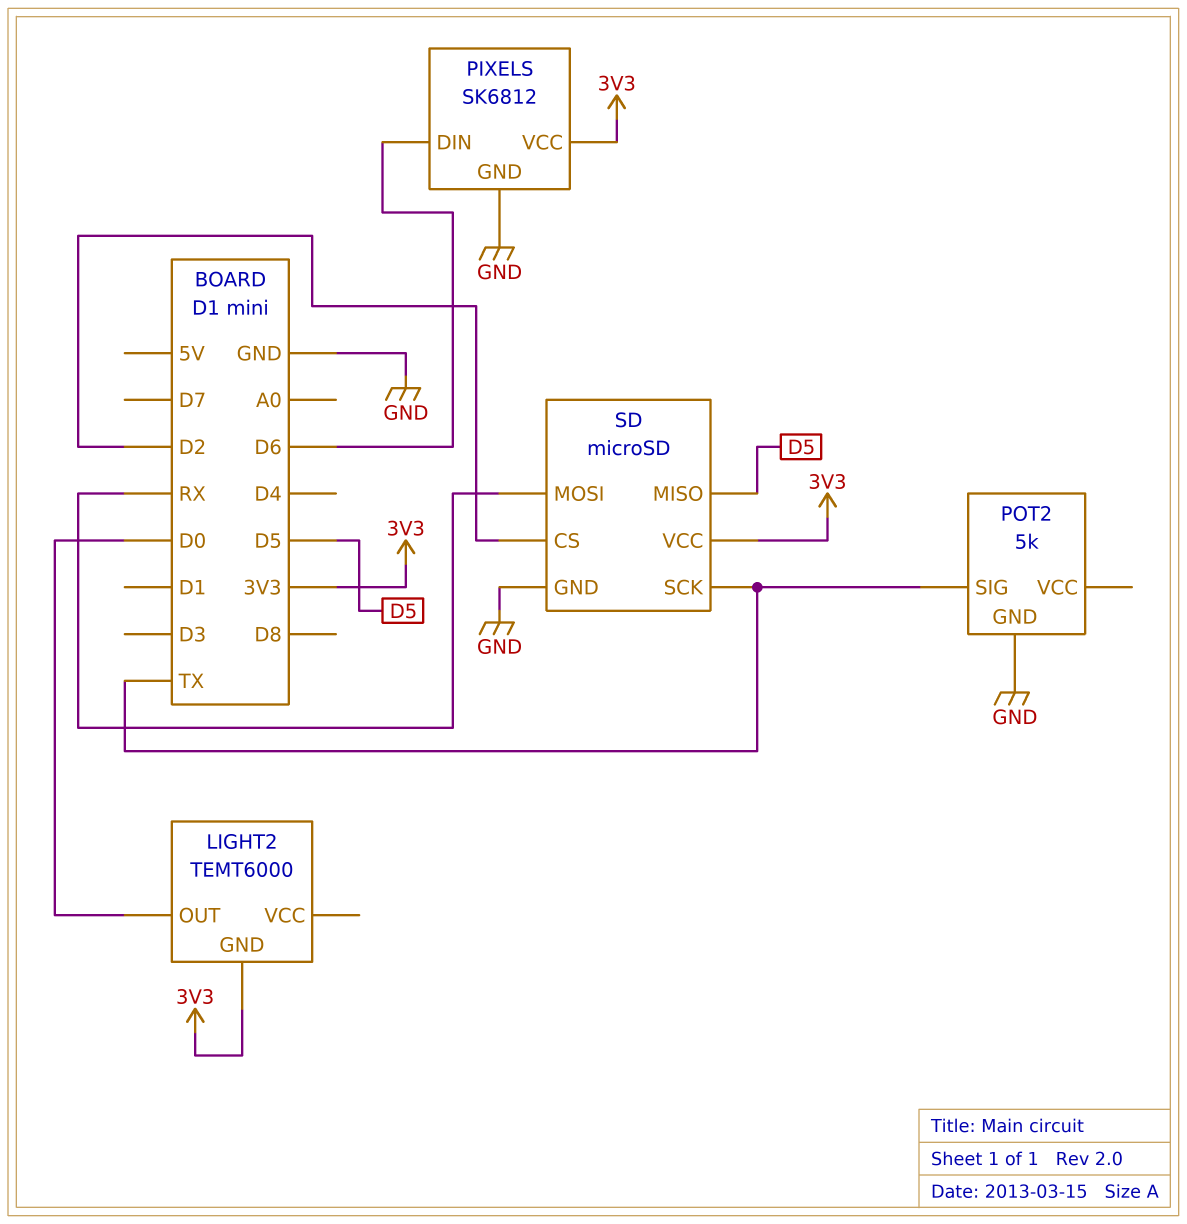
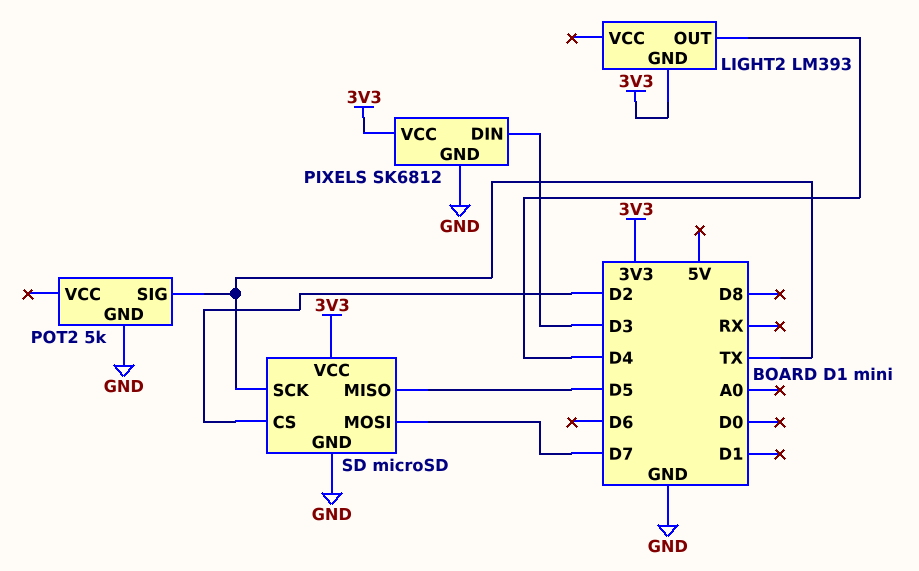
LIGHT2: TEMT6000 -> LM393
LIGHT2 pin OUT: D0 -> D4
PIXELS pin DIN: D6 -> D3
SD pin MOSI: RX -> D7

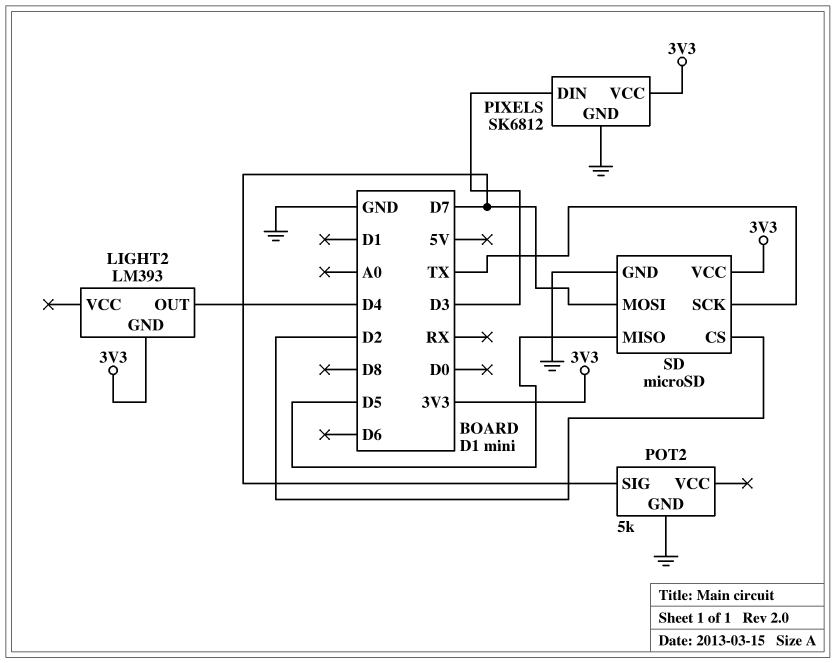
POT2 pin SIG: TX -> D7

